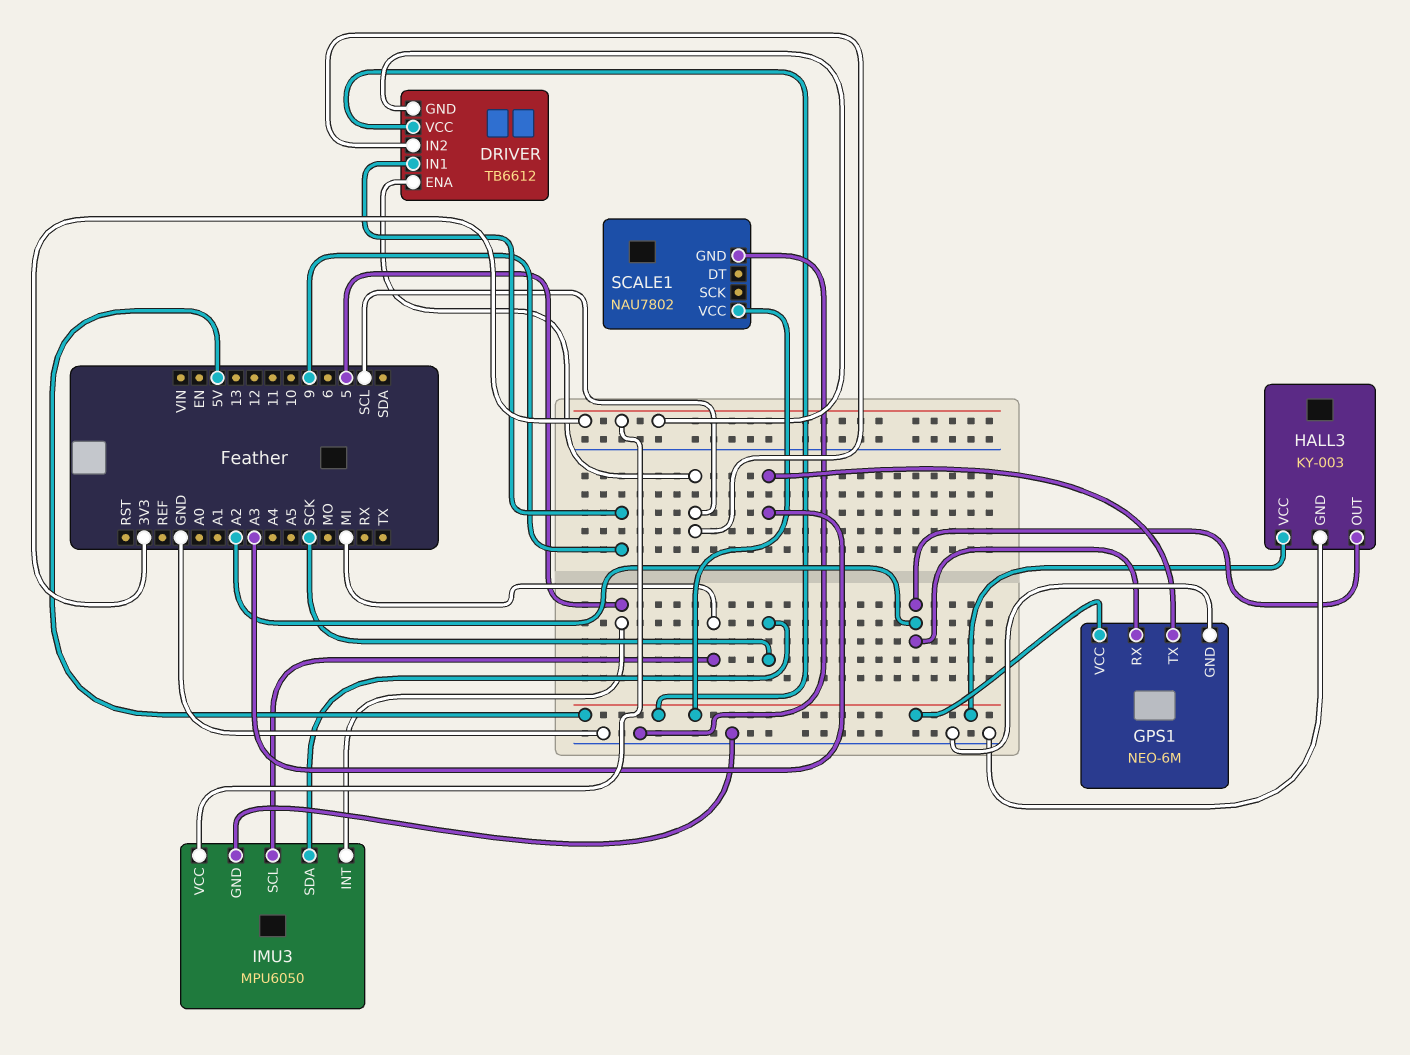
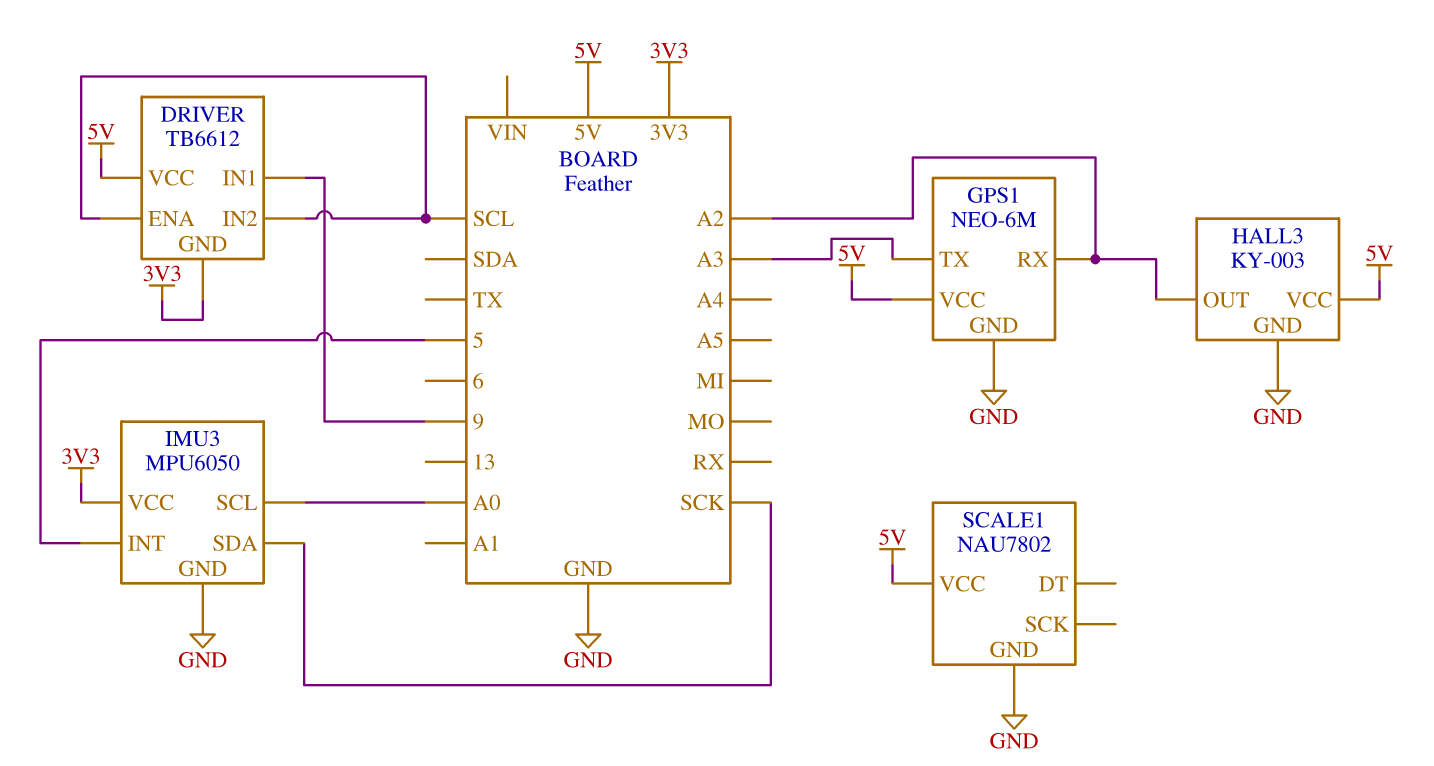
IMU3 pin SCL: MI -> A0

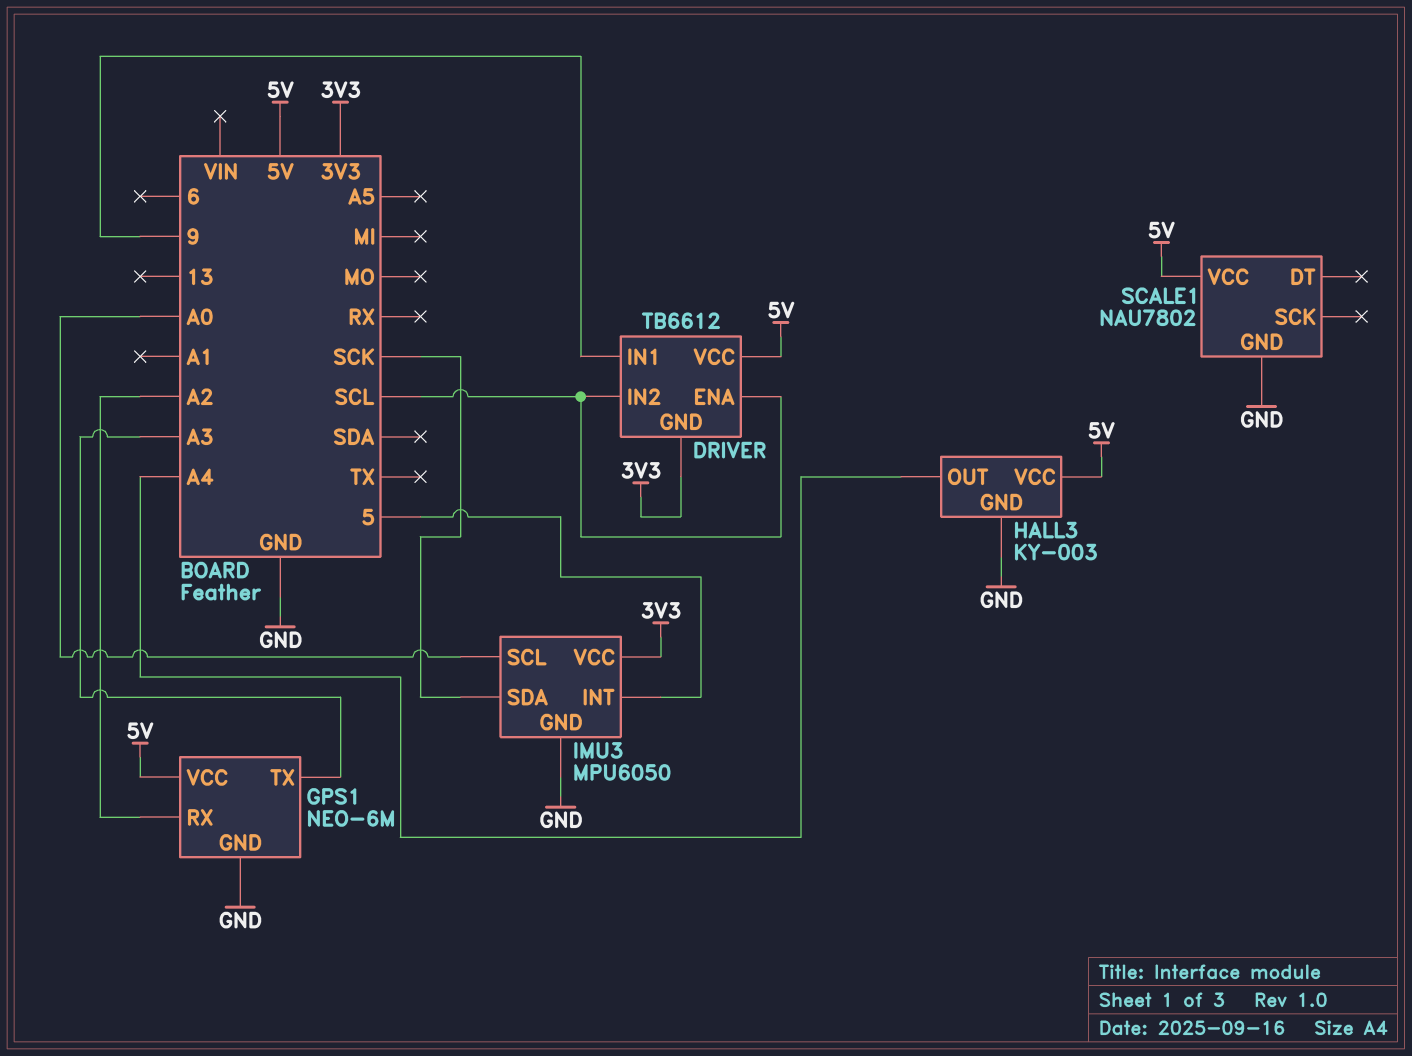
HALL3 pin OUT: A2 -> A4

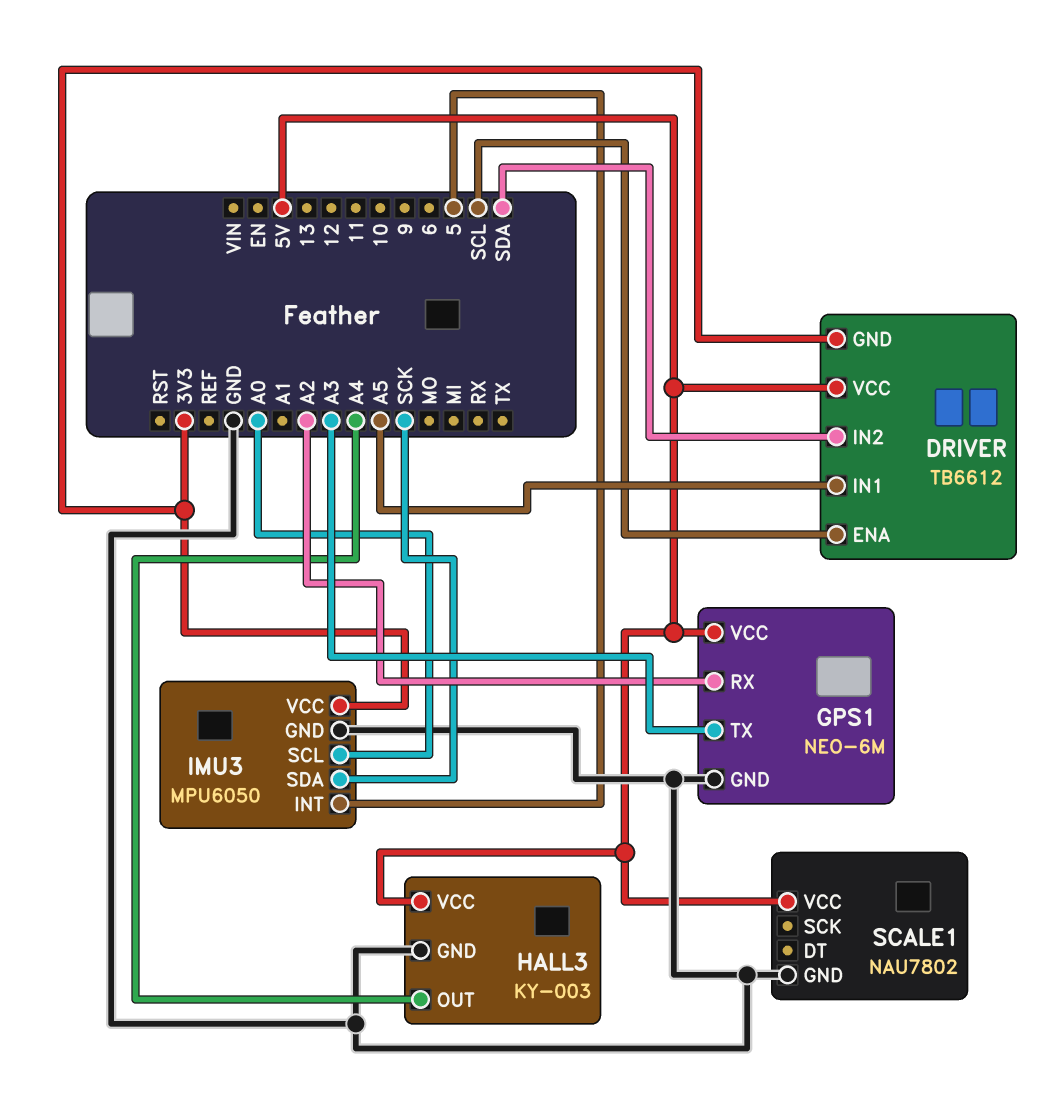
DRIVER pin IN1: 9 -> A5
DRIVER pin IN2: SCL -> SDA

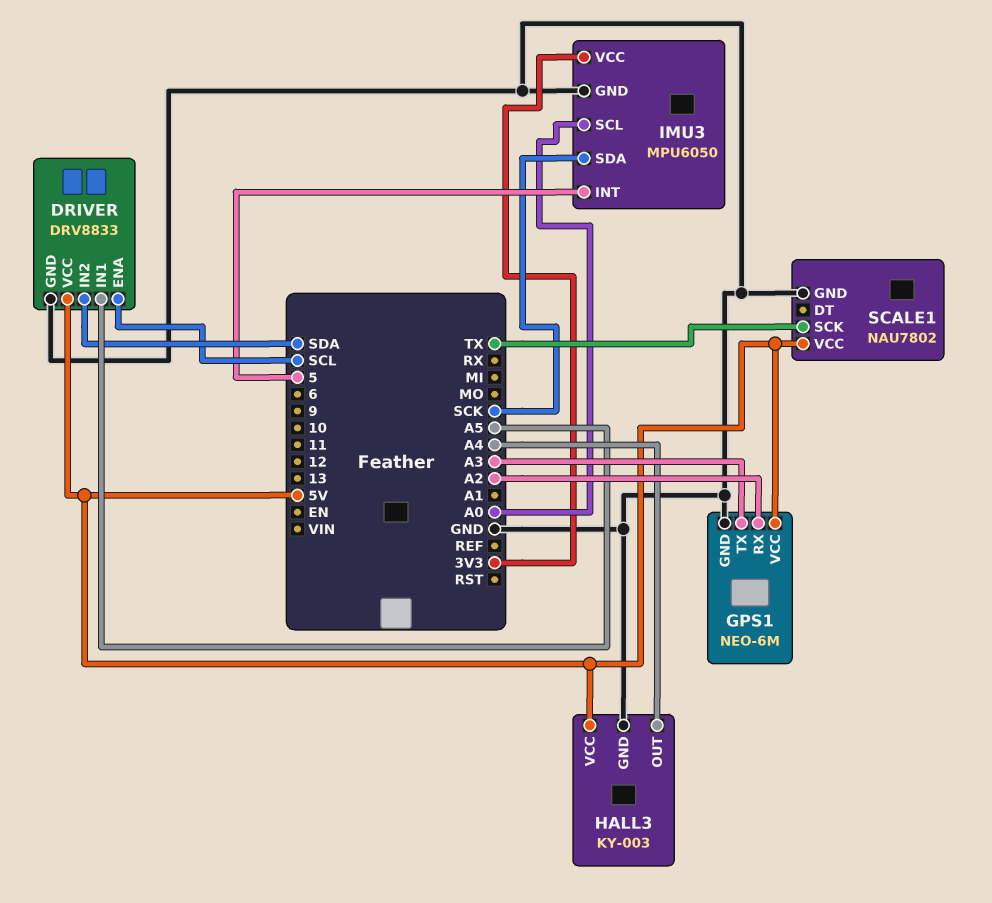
DRIVER: TB6612 -> DRV8833
DRIVER pin GND: 3V3 -> GND
SCALE1 pin SCK: none -> TX

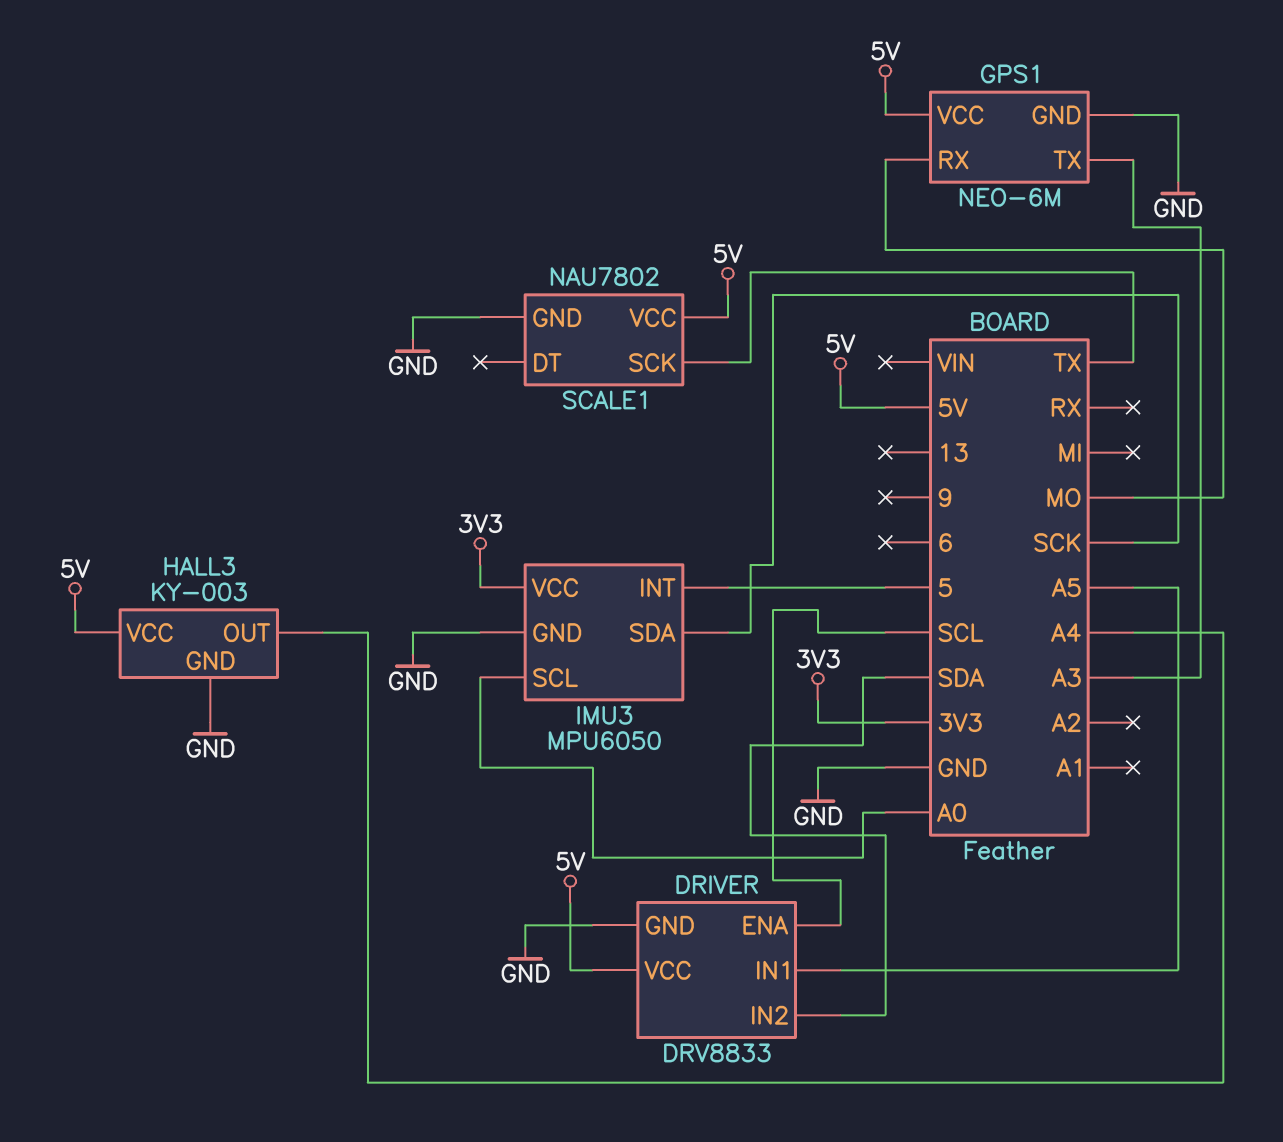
GPS1 pin RX: A2 -> MO

